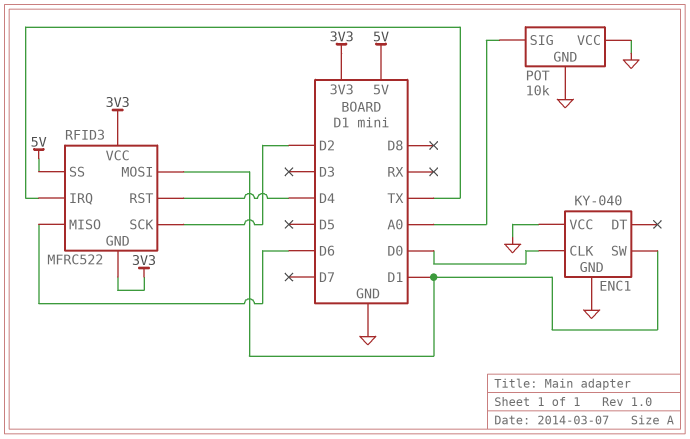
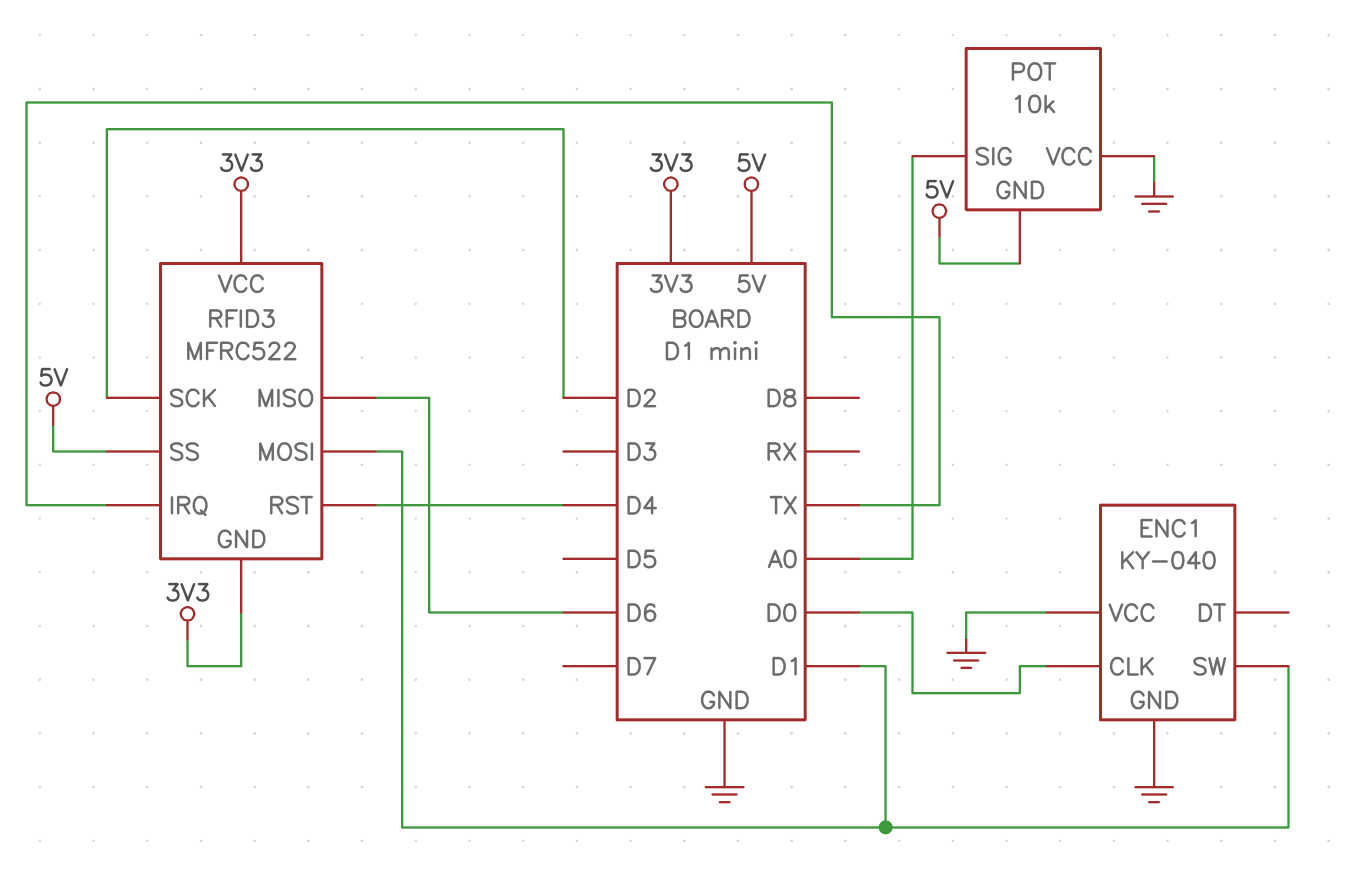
POT pin GND: GND -> 5V

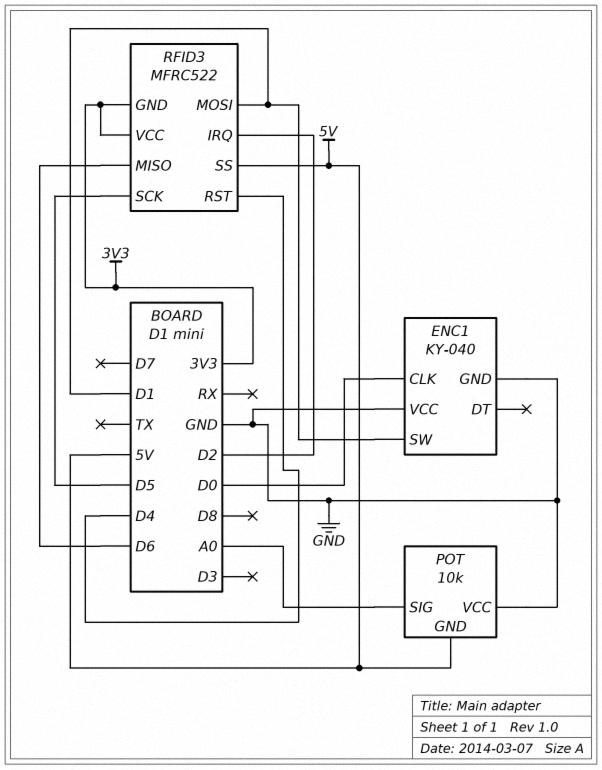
RFID3 pin IRQ: TX -> D2
RFID3 pin SCK: D2 -> D5

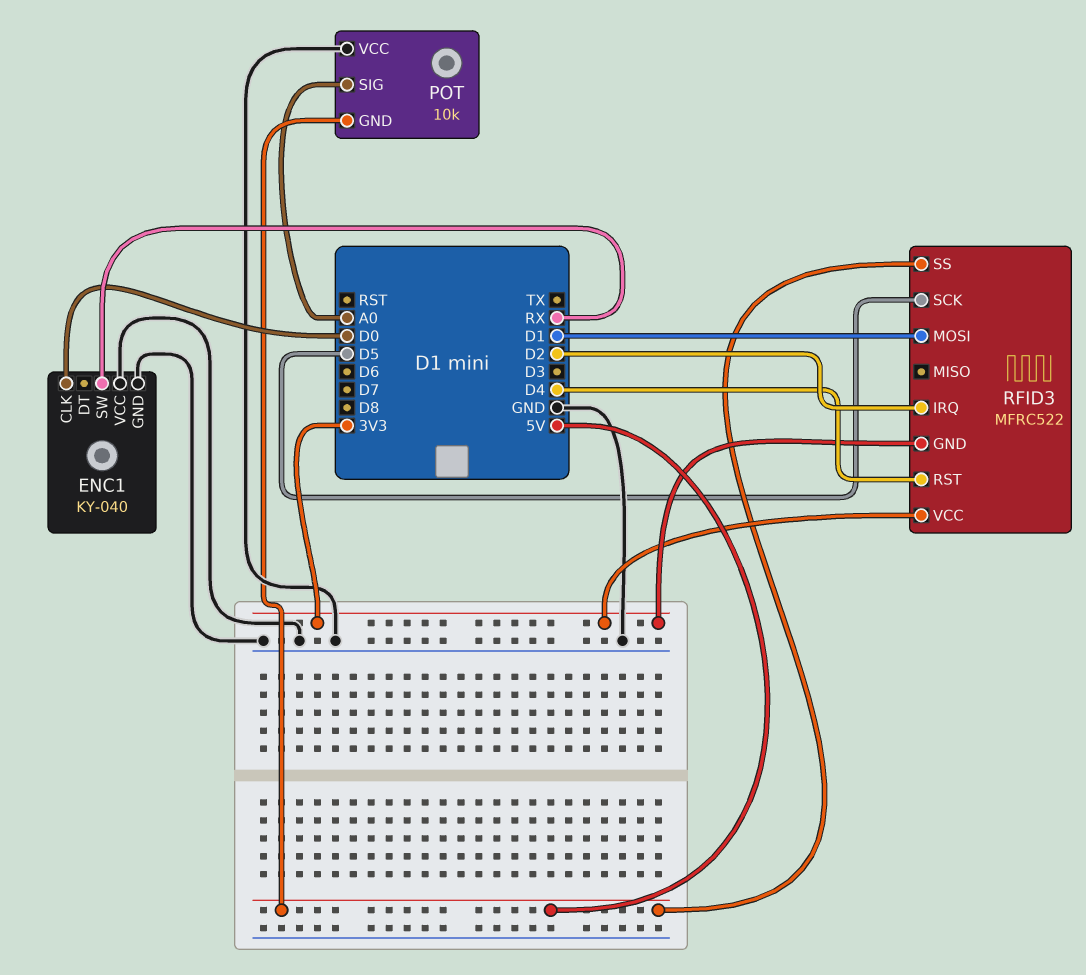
ENC1 pin SW: D1 -> RX
RFID3 pin MISO: D6 -> none

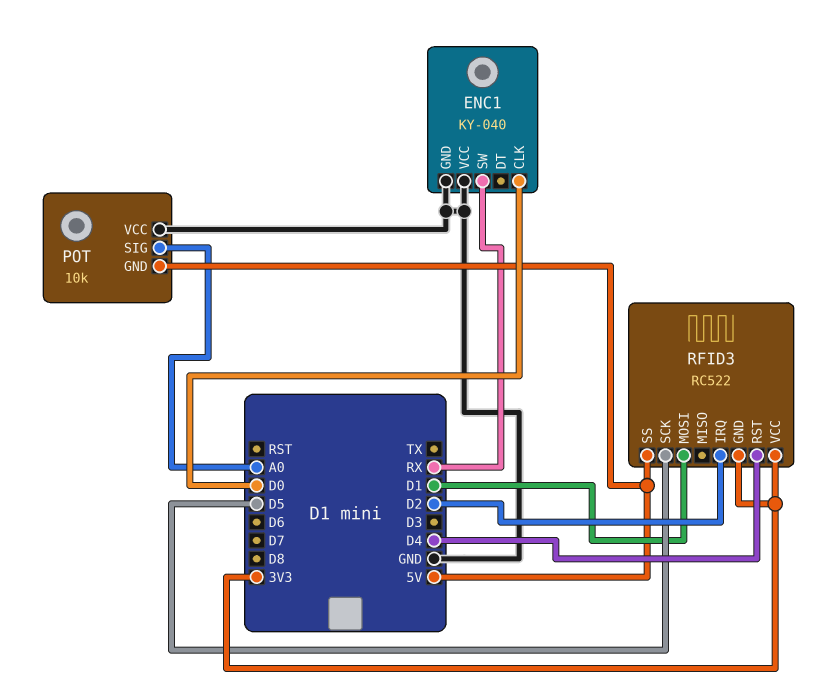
RFID3: MFRC522 -> RC522

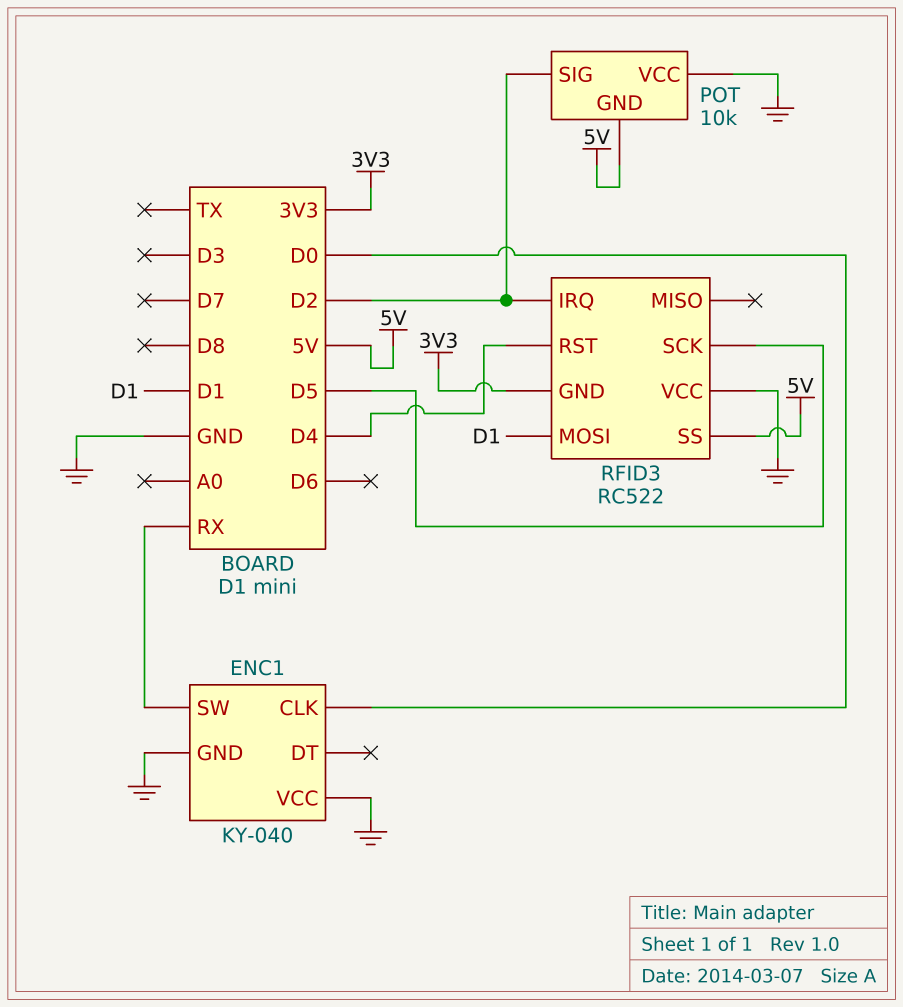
POT pin SIG: A0 -> D2
RFID3 pin VCC: 3V3 -> GND

